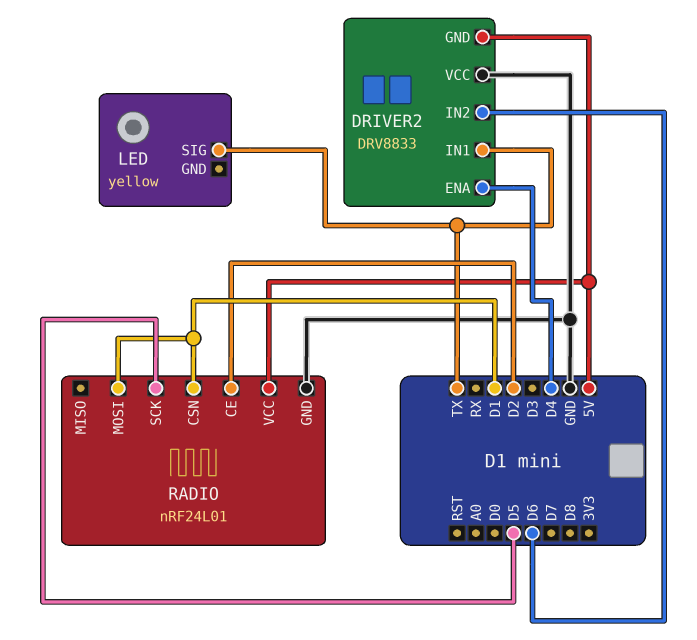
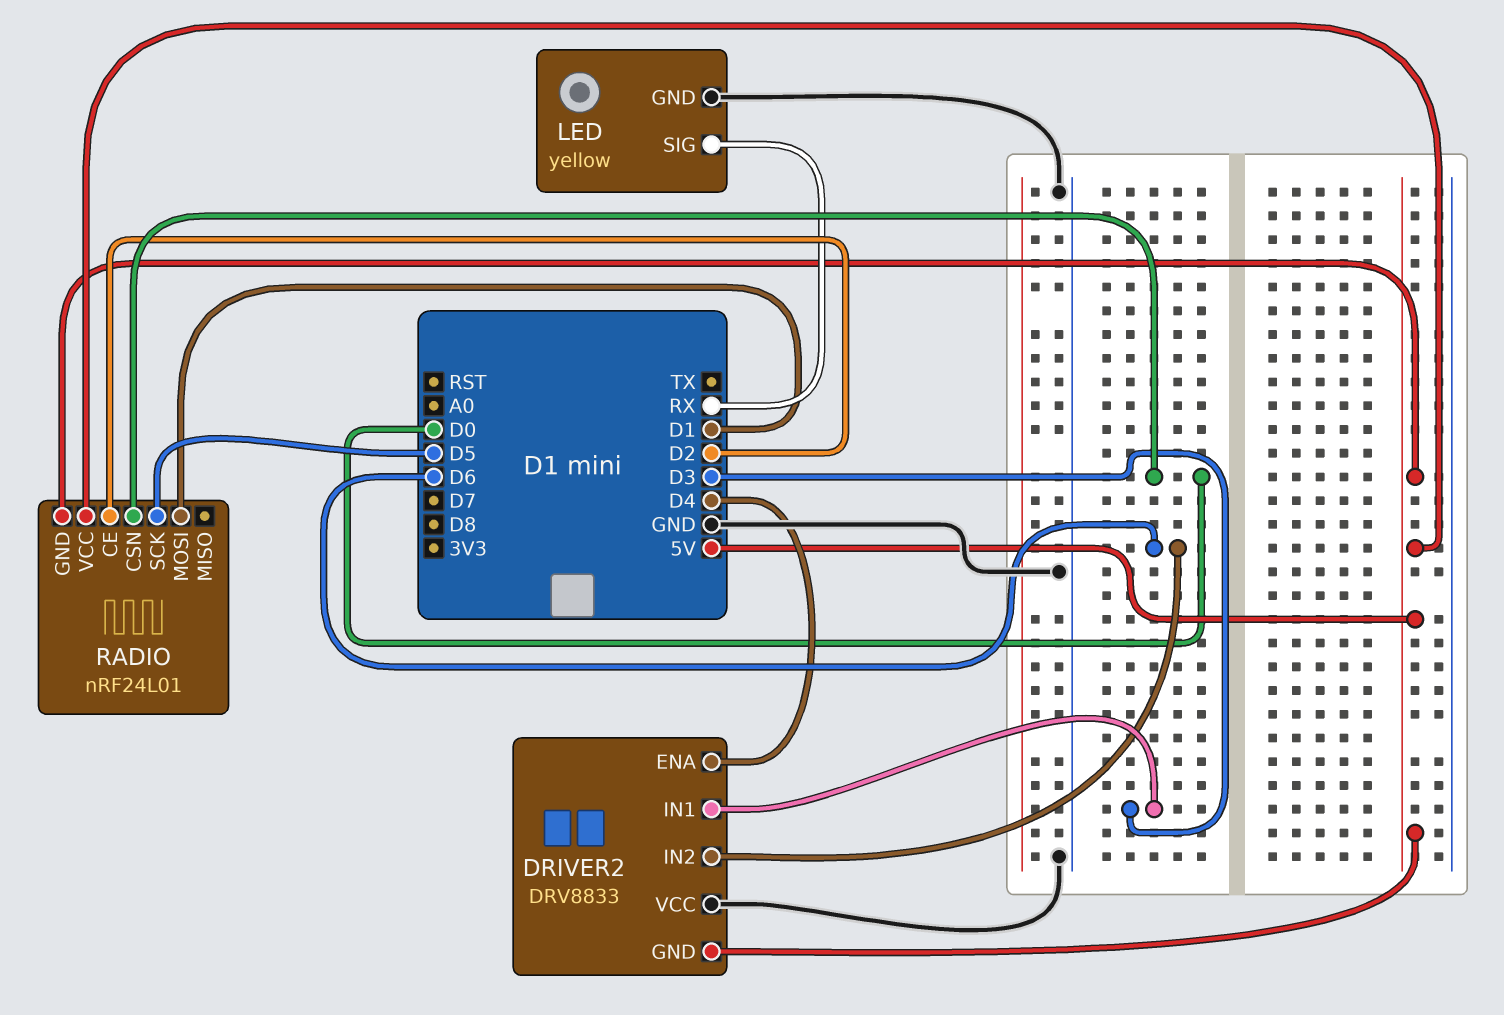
DRIVER2 pin IN1: TX -> D3
LED pin GND: none -> GND
LED pin SIG: TX -> RX
RADIO pin CSN: D1 -> D0
RADIO pin GND: GND -> 5V

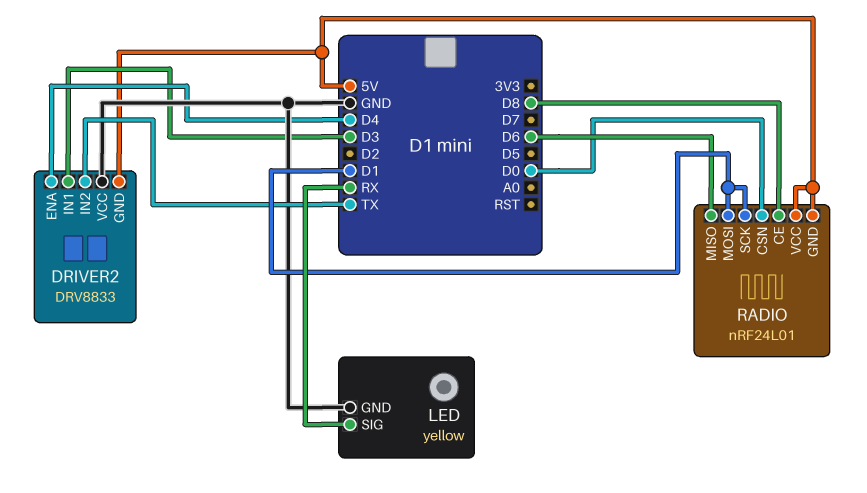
DRIVER2 pin IN2: D6 -> TX
RADIO pin CE: D2 -> D8
RADIO pin MISO: none -> D6
RADIO pin SCK: D5 -> D1

